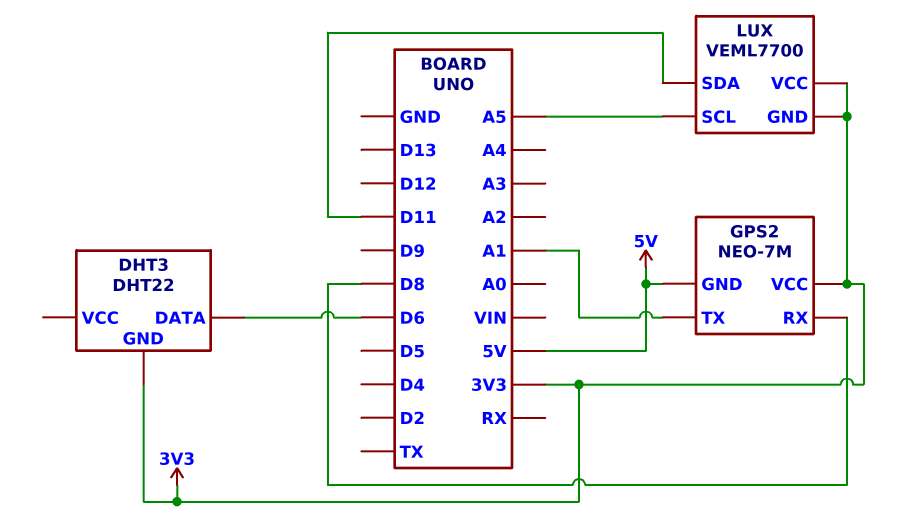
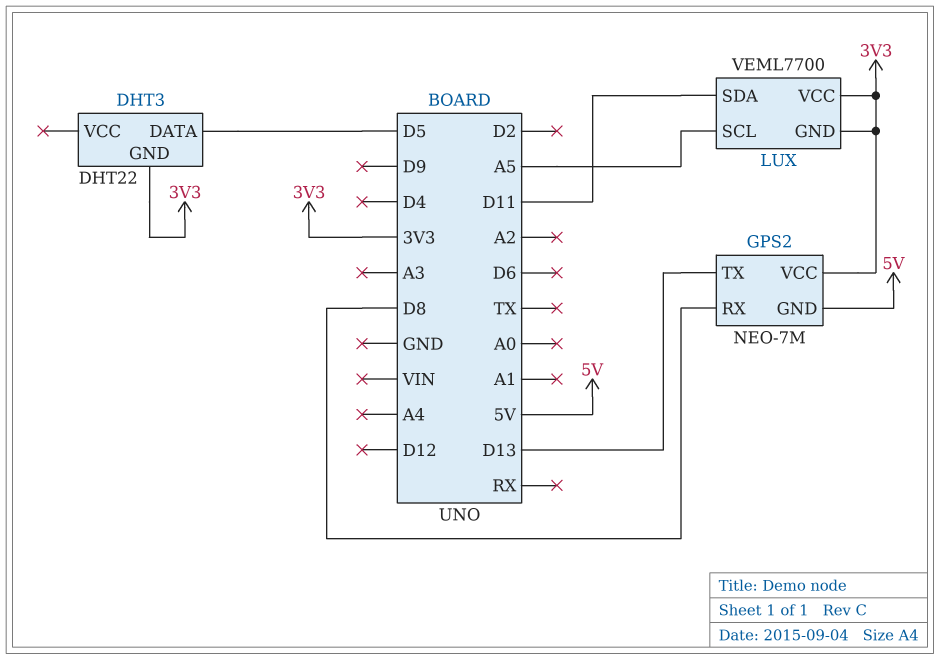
DHT3 pin DATA: D6 -> D5
GPS2 pin TX: A1 -> D13

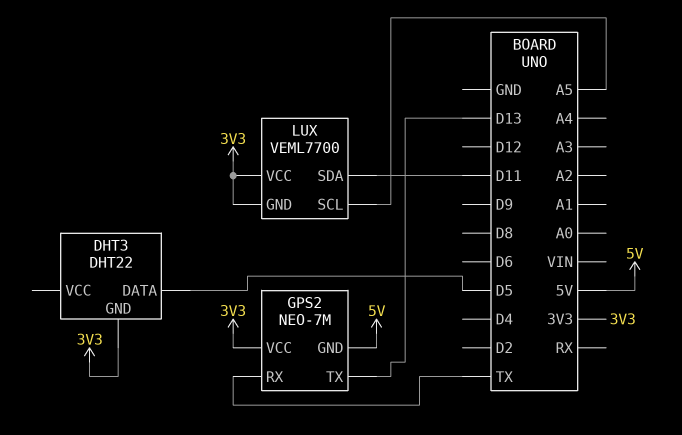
GPS2 pin RX: D8 -> TX

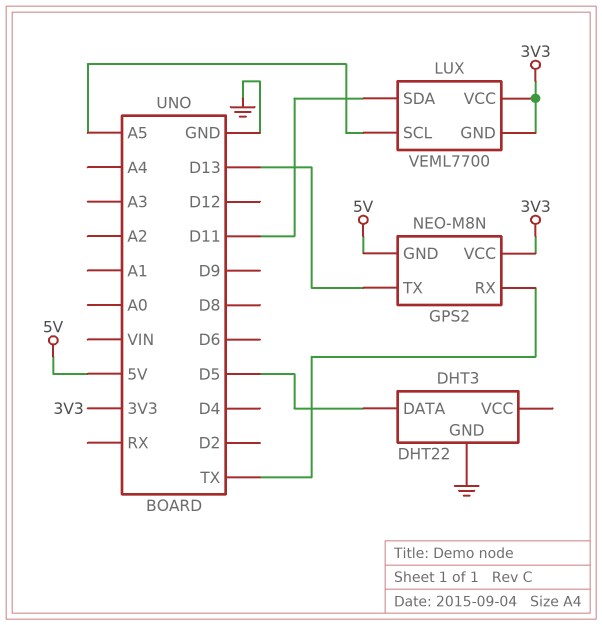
DHT3 pin GND: 3V3 -> GND
GPS2: NEO-7M -> NEO-M8N

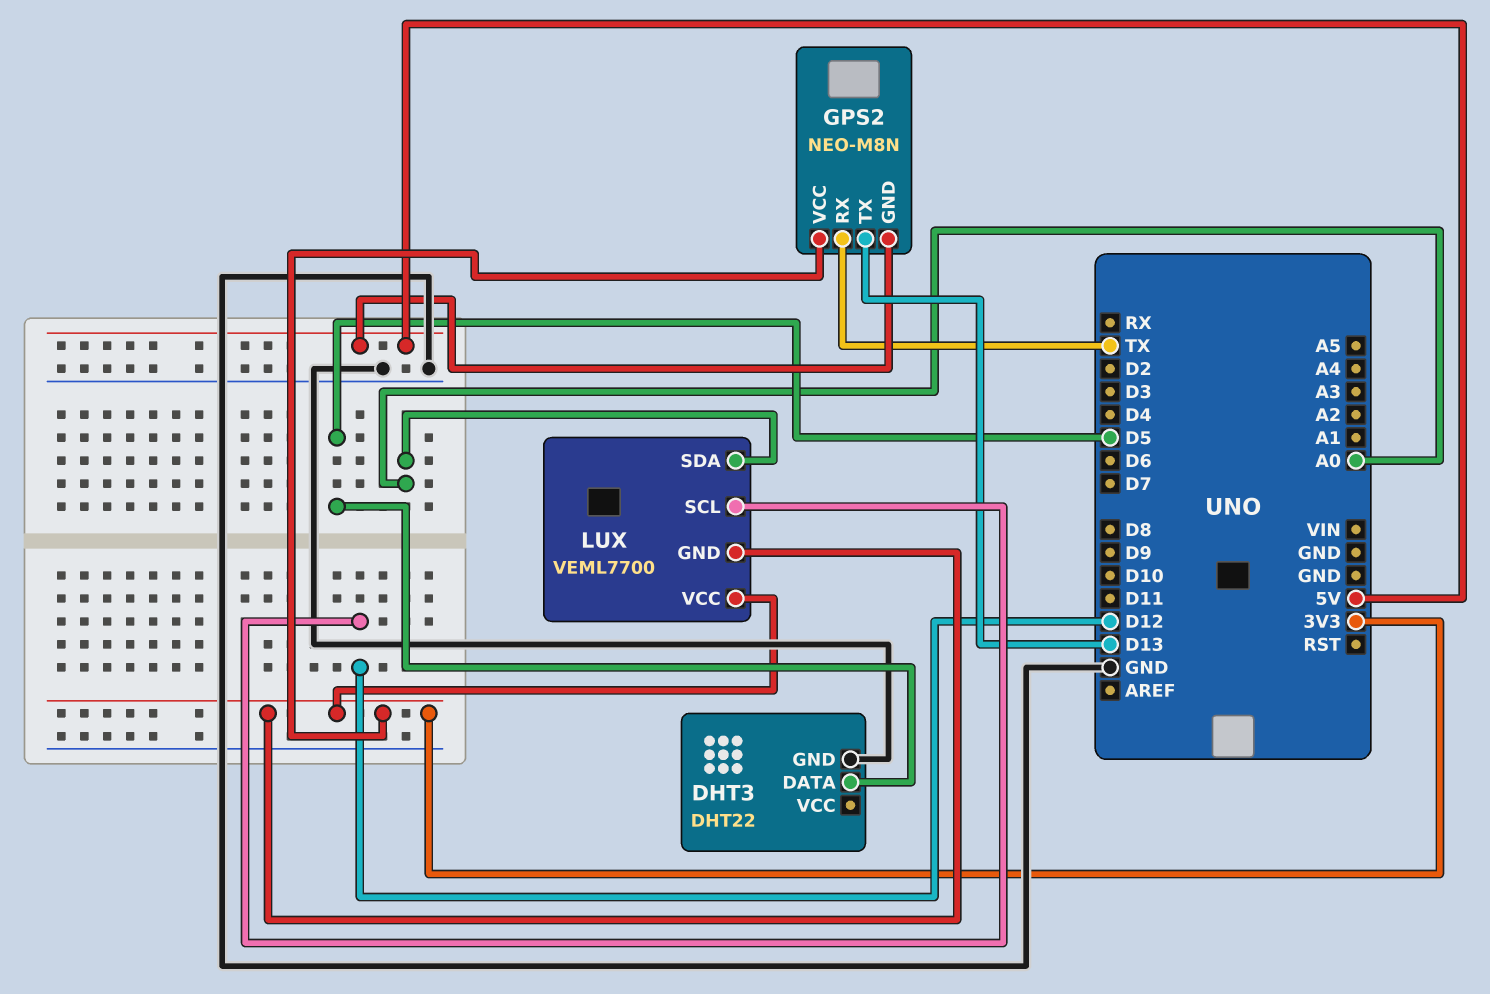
LUX pin SCL: A5 -> D12
LUX pin SDA: D11 -> A0

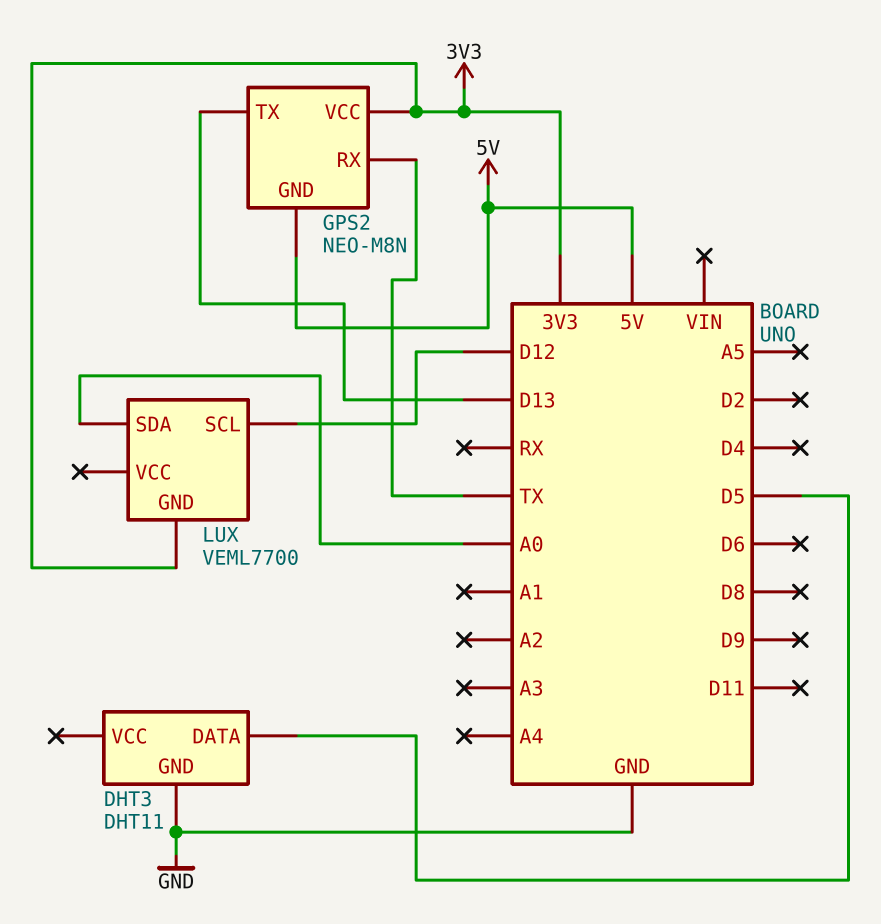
DHT3: DHT22 -> DHT11
LUX pin VCC: 3V3 -> none

